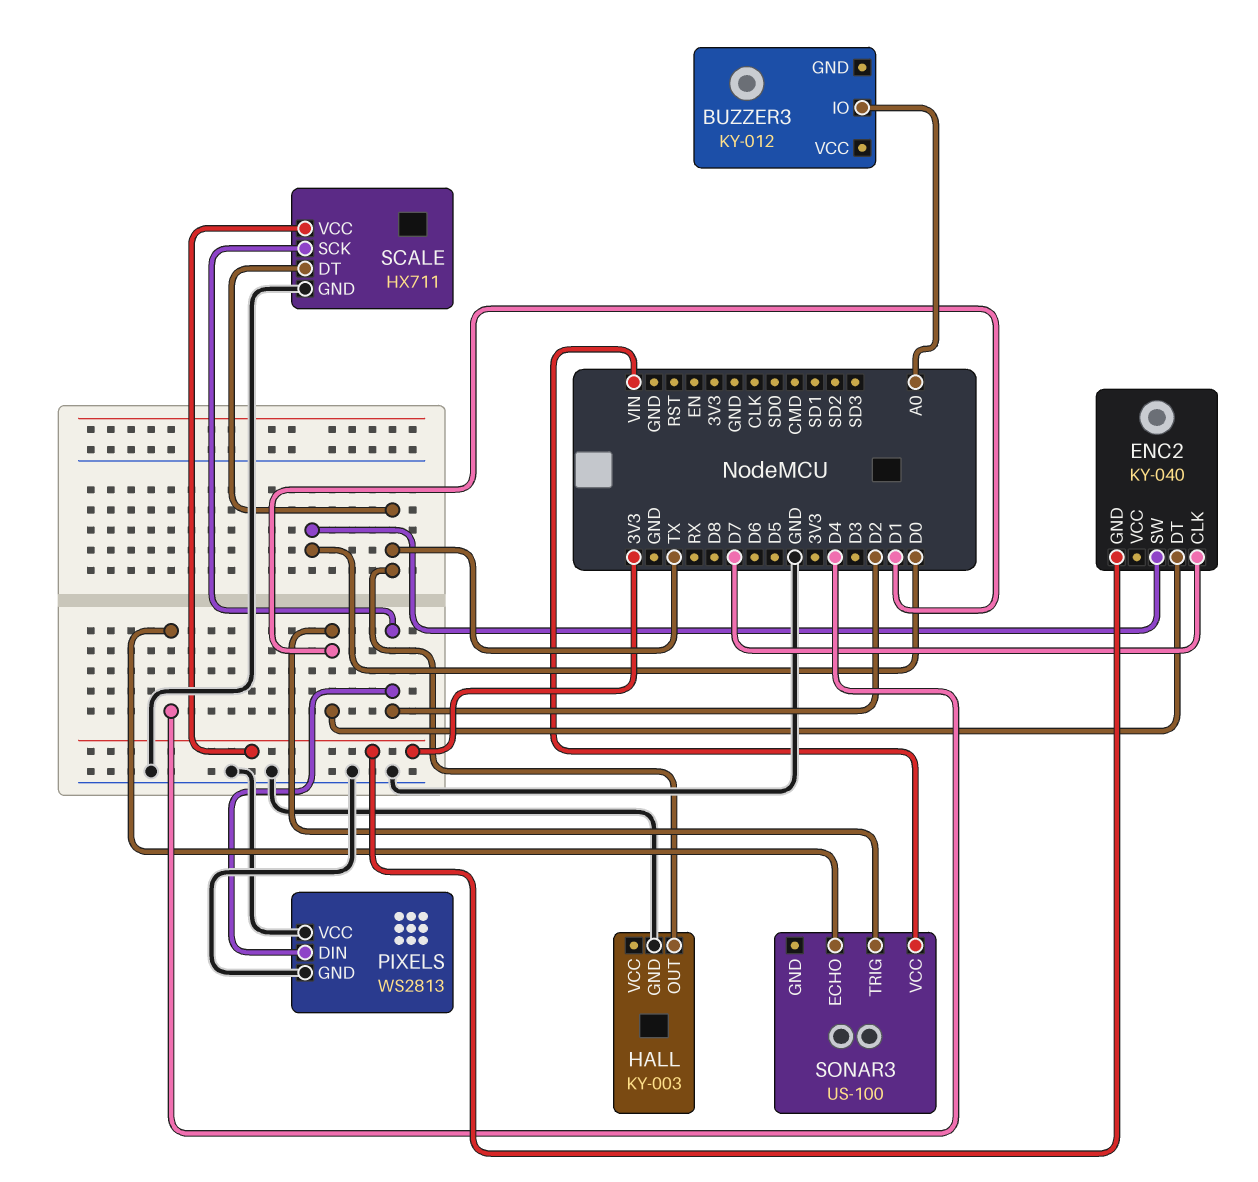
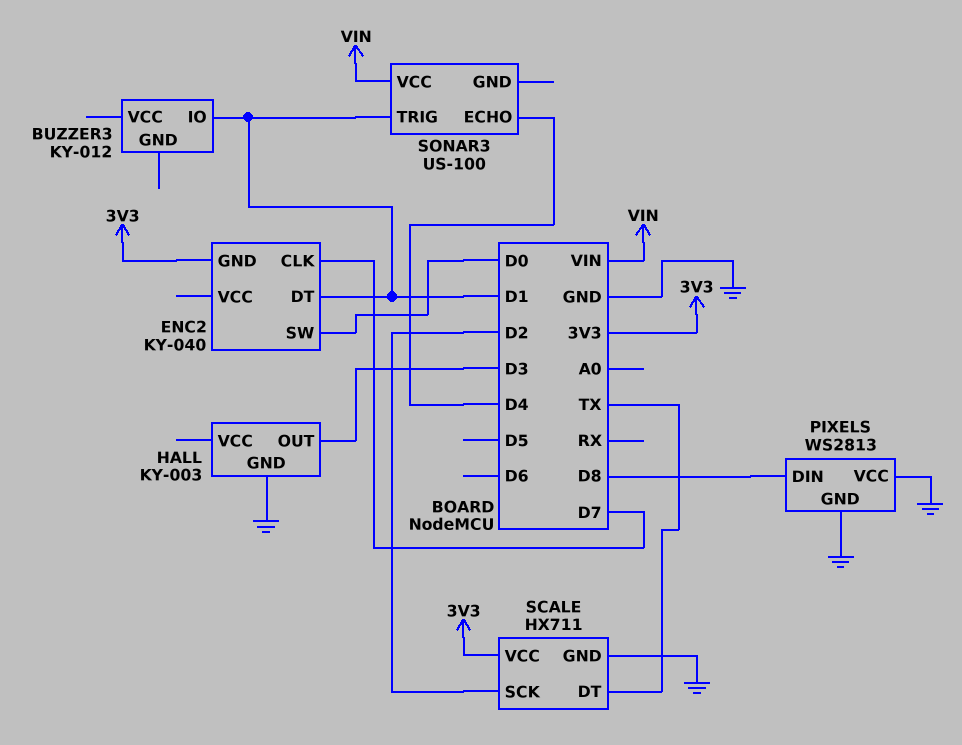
BUZZER3 pin IO: A0 -> D1
HALL pin OUT: TX -> D3
PIXELS pin DIN: D2 -> D8

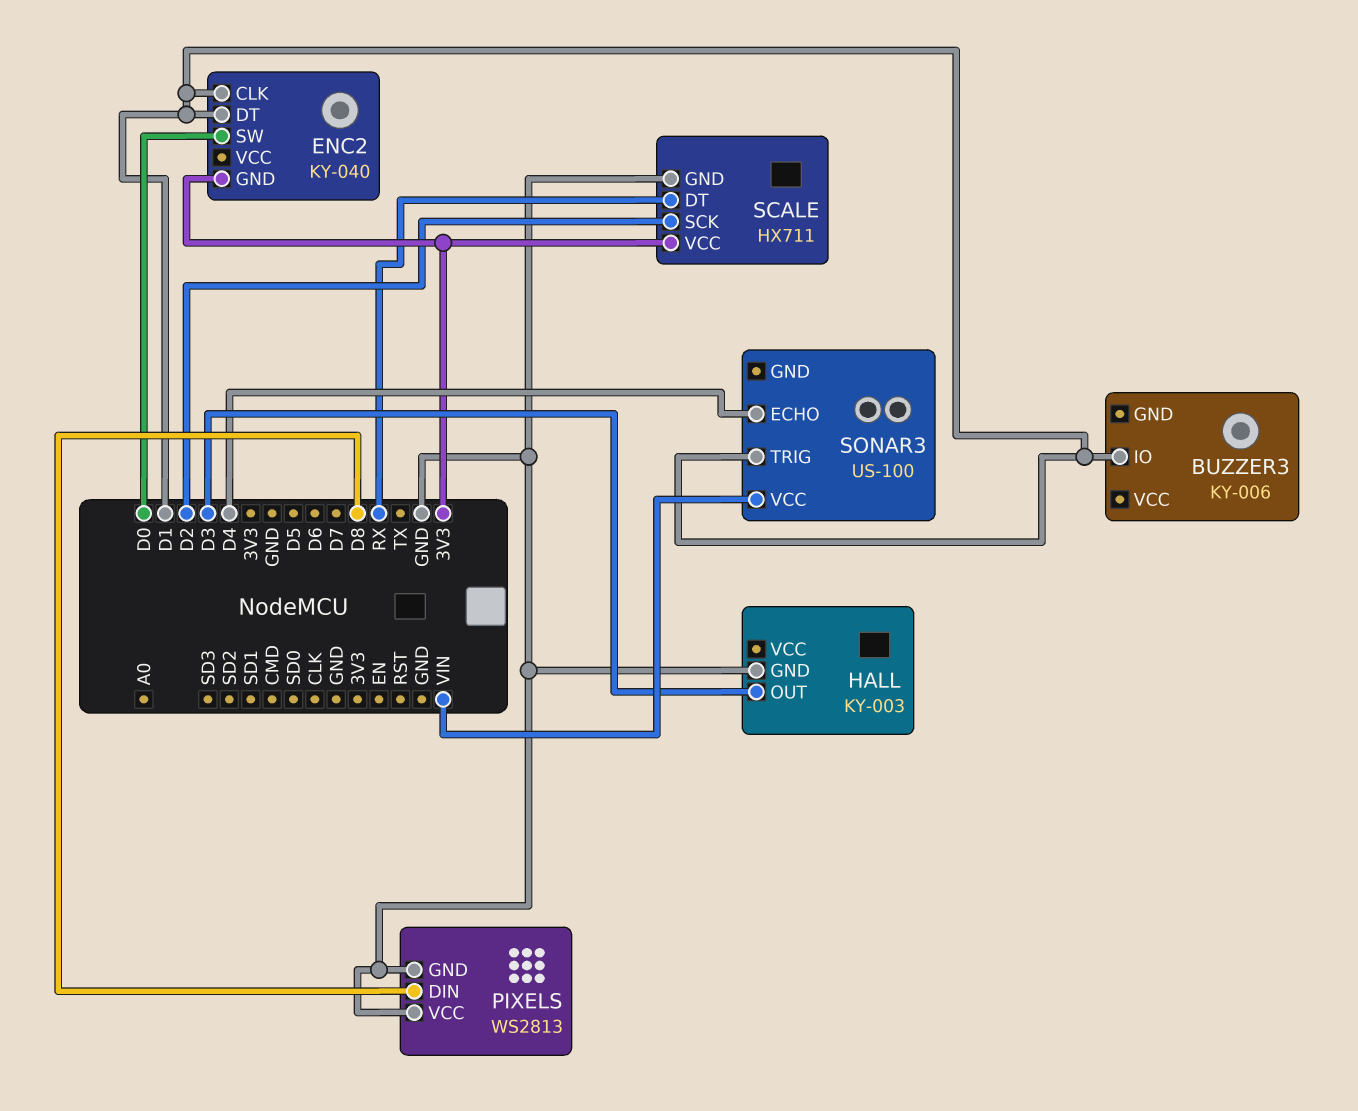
BUZZER3: KY-012 -> KY-006
ENC2 pin CLK: D7 -> D1
SCALE pin DT: TX -> RX

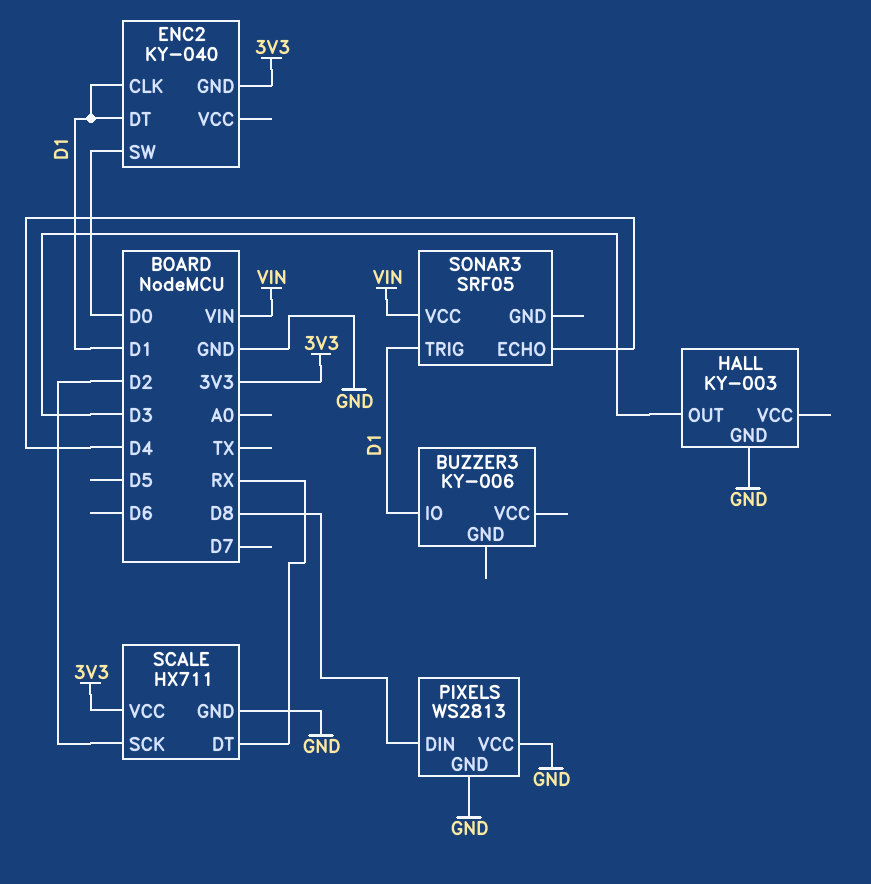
SONAR3: US-100 -> SRF05

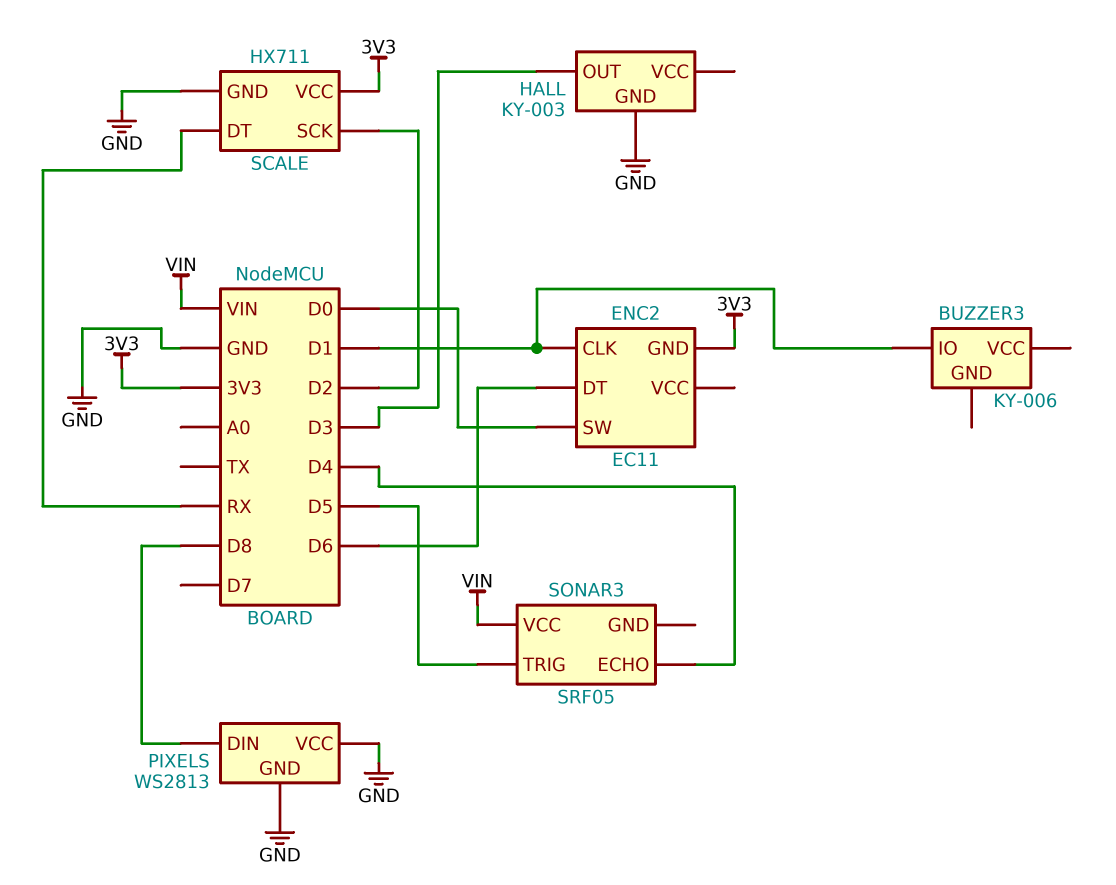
ENC2: KY-040 -> EC11
ENC2 pin DT: D1 -> D6
SONAR3 pin TRIG: D1 -> D5

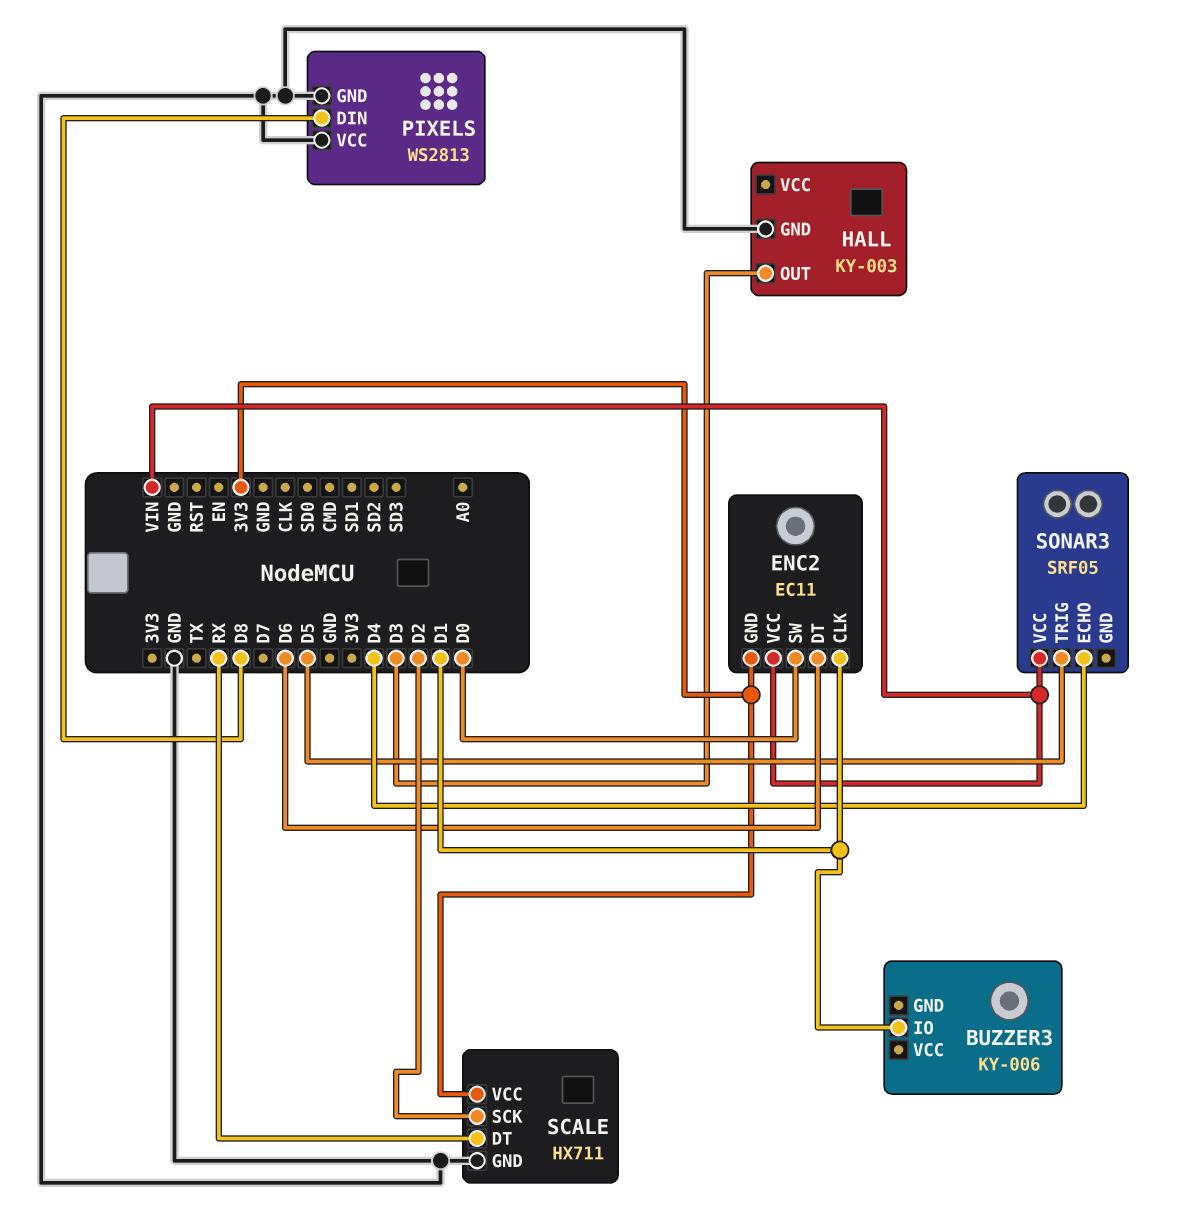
ENC2 pin VCC: none -> VIN

